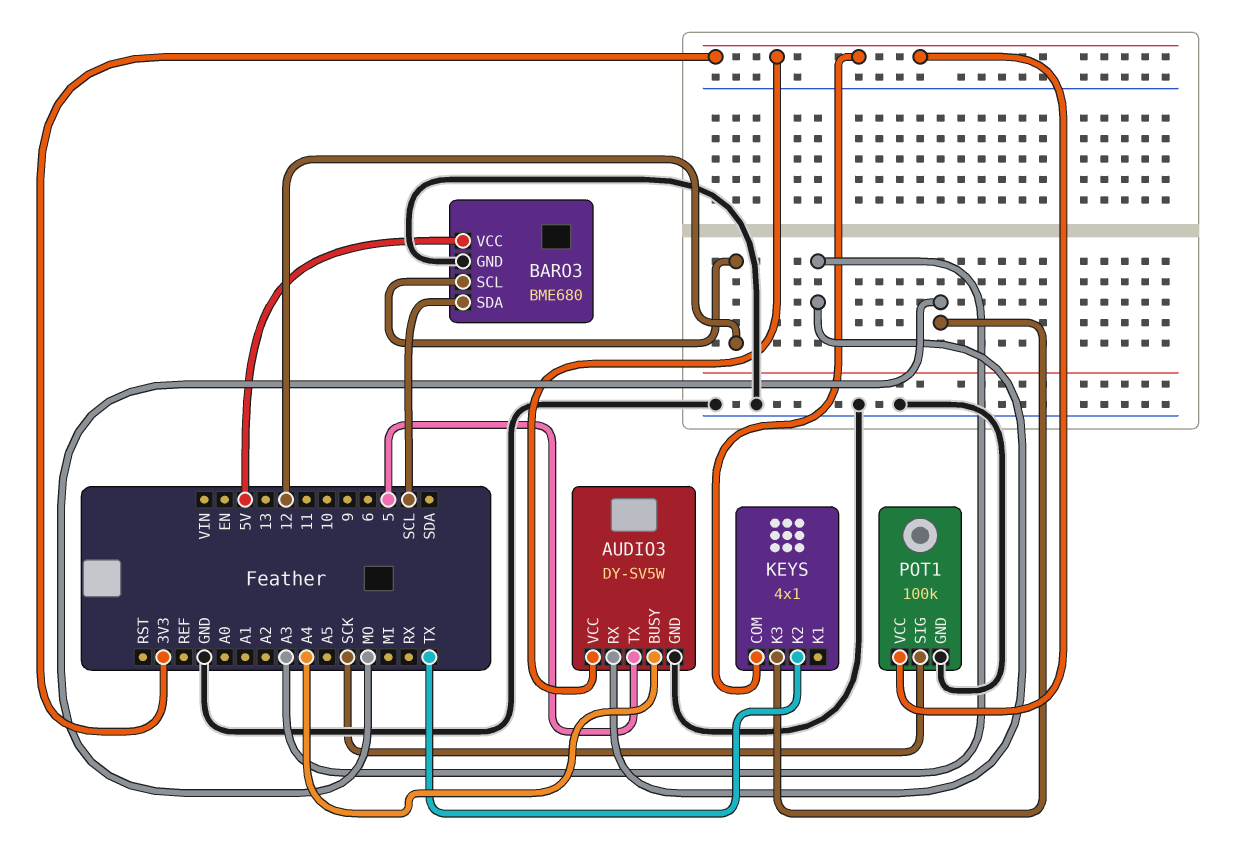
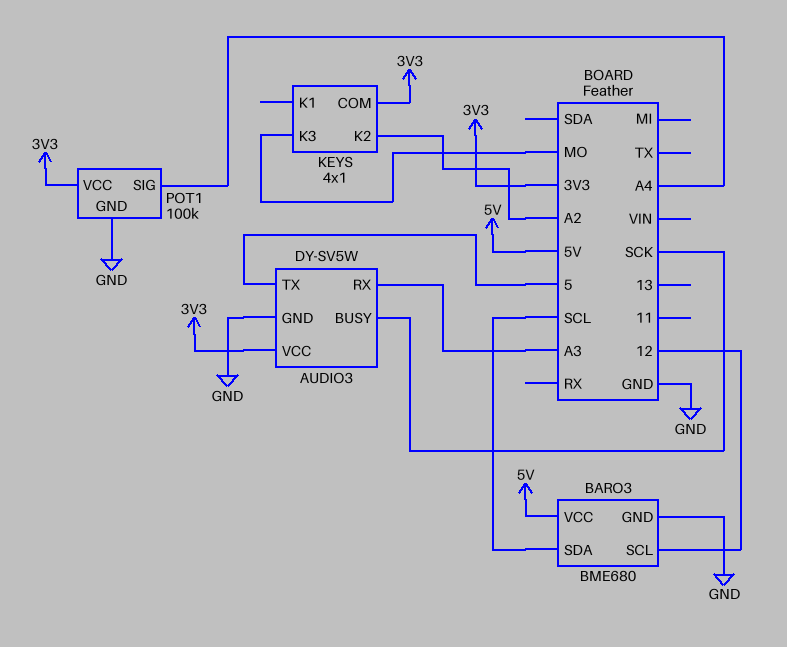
AUDIO3 pin BUSY: A4 -> SCK
KEYS pin K2: TX -> A2
POT1 pin SIG: SCK -> A4

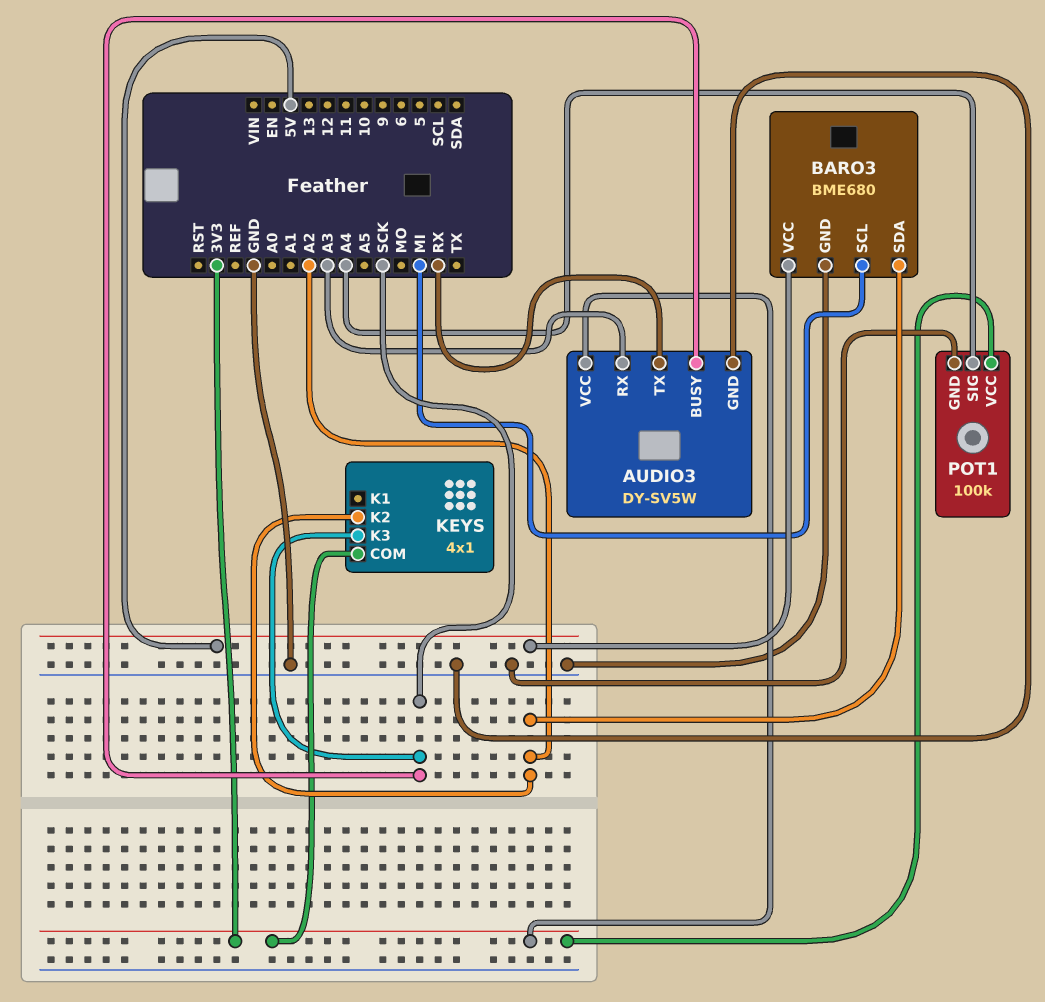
AUDIO3 pin TX: 5 -> RX
BARO3 pin SCL: 12 -> MI
BARO3 pin SDA: SCL -> A2
KEYS pin K3: MO -> SCK

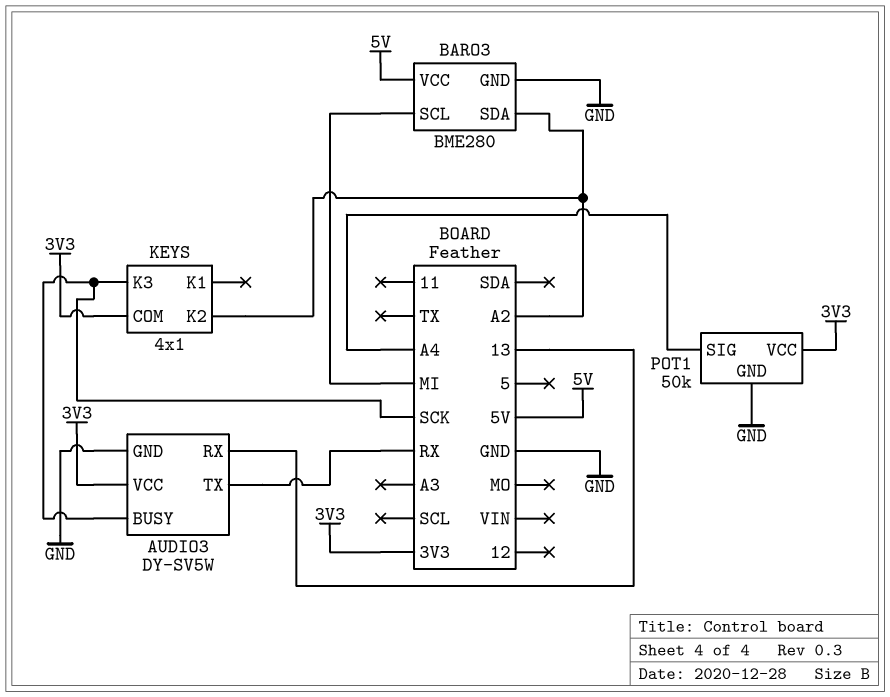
AUDIO3 pin RX: A3 -> 13
BARO3: BME680 -> BME280
POT1: 100k -> 50k

